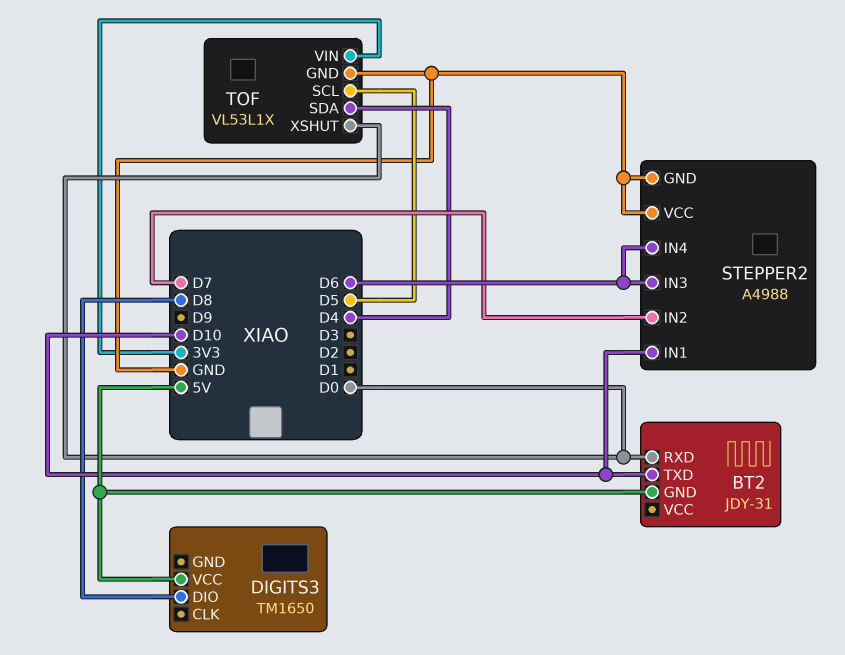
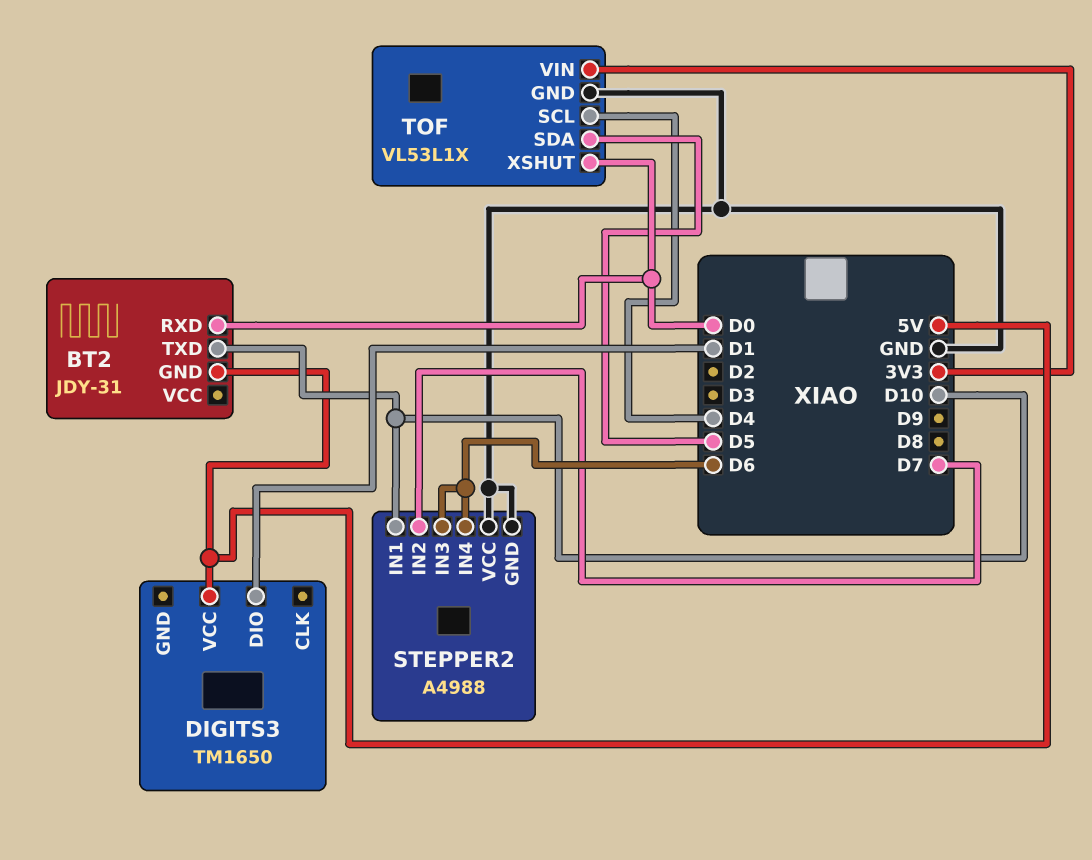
DIGITS3 pin DIO: D8 -> D1
TOF pin SCL: D5 -> D4
TOF pin SDA: D4 -> D5

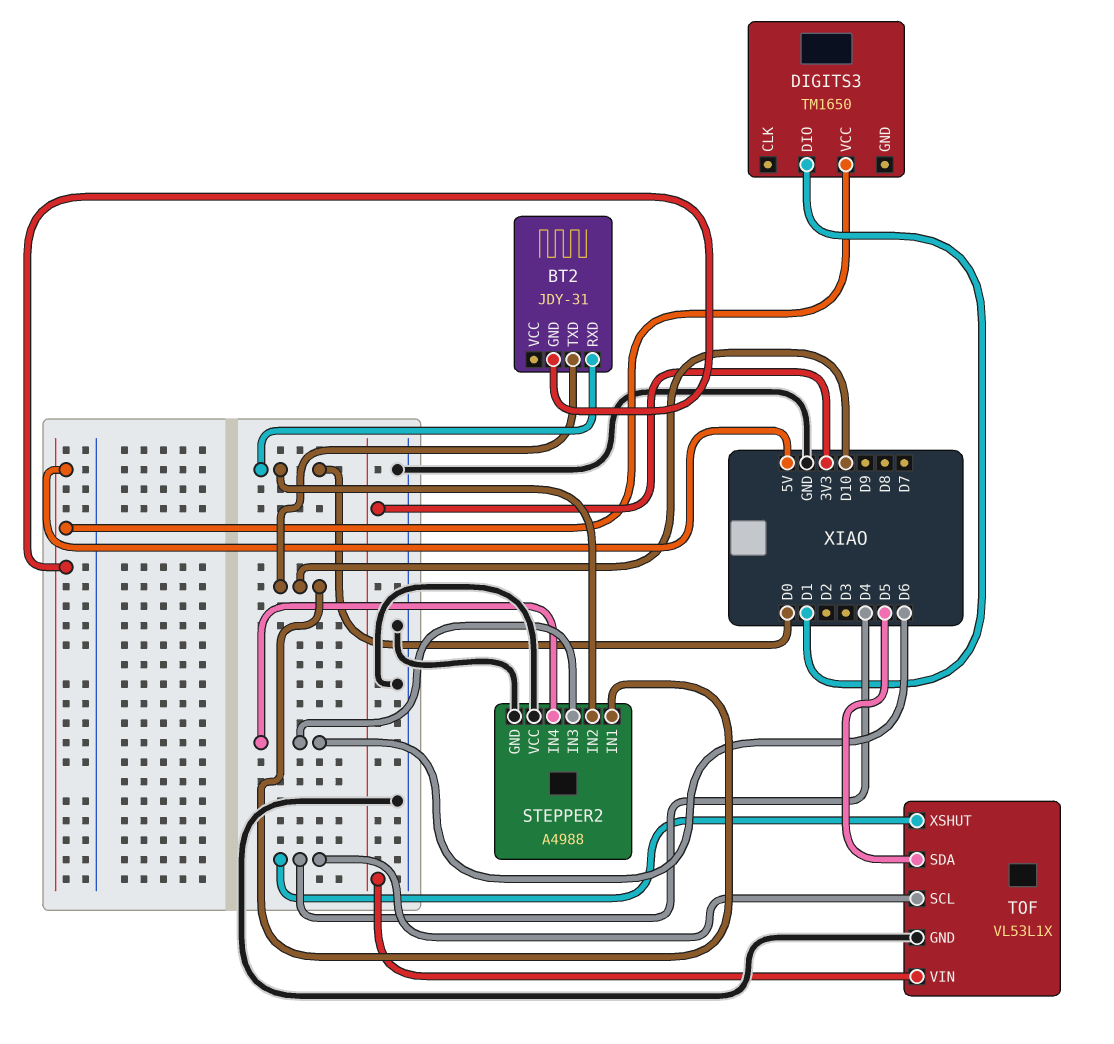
STEPPER2 pin IN2: D7 -> D0
TOF pin XSHUT: D0 -> D4

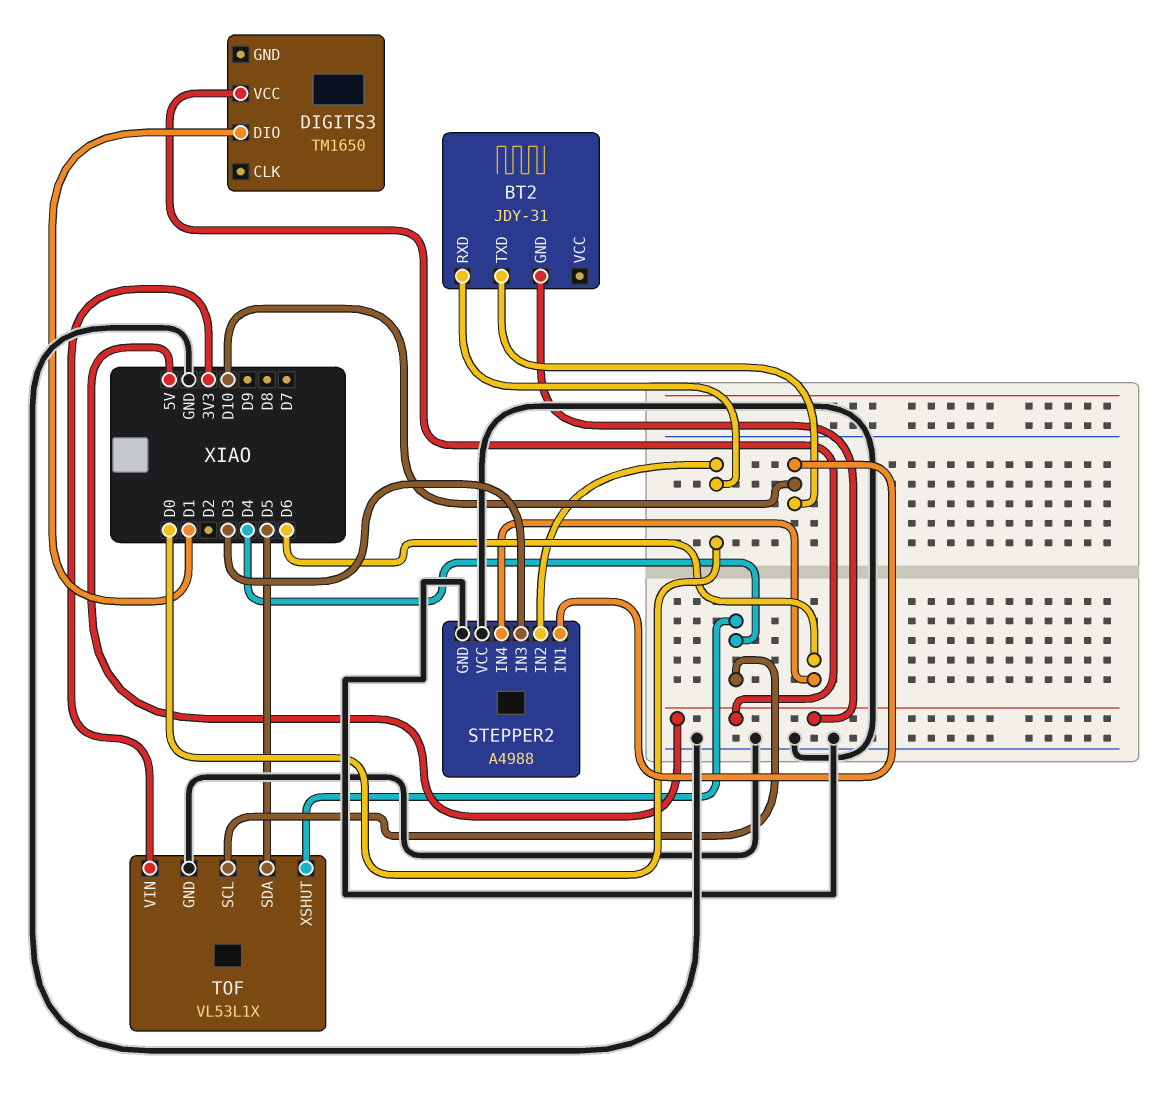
STEPPER2 pin IN3: D6 -> D3

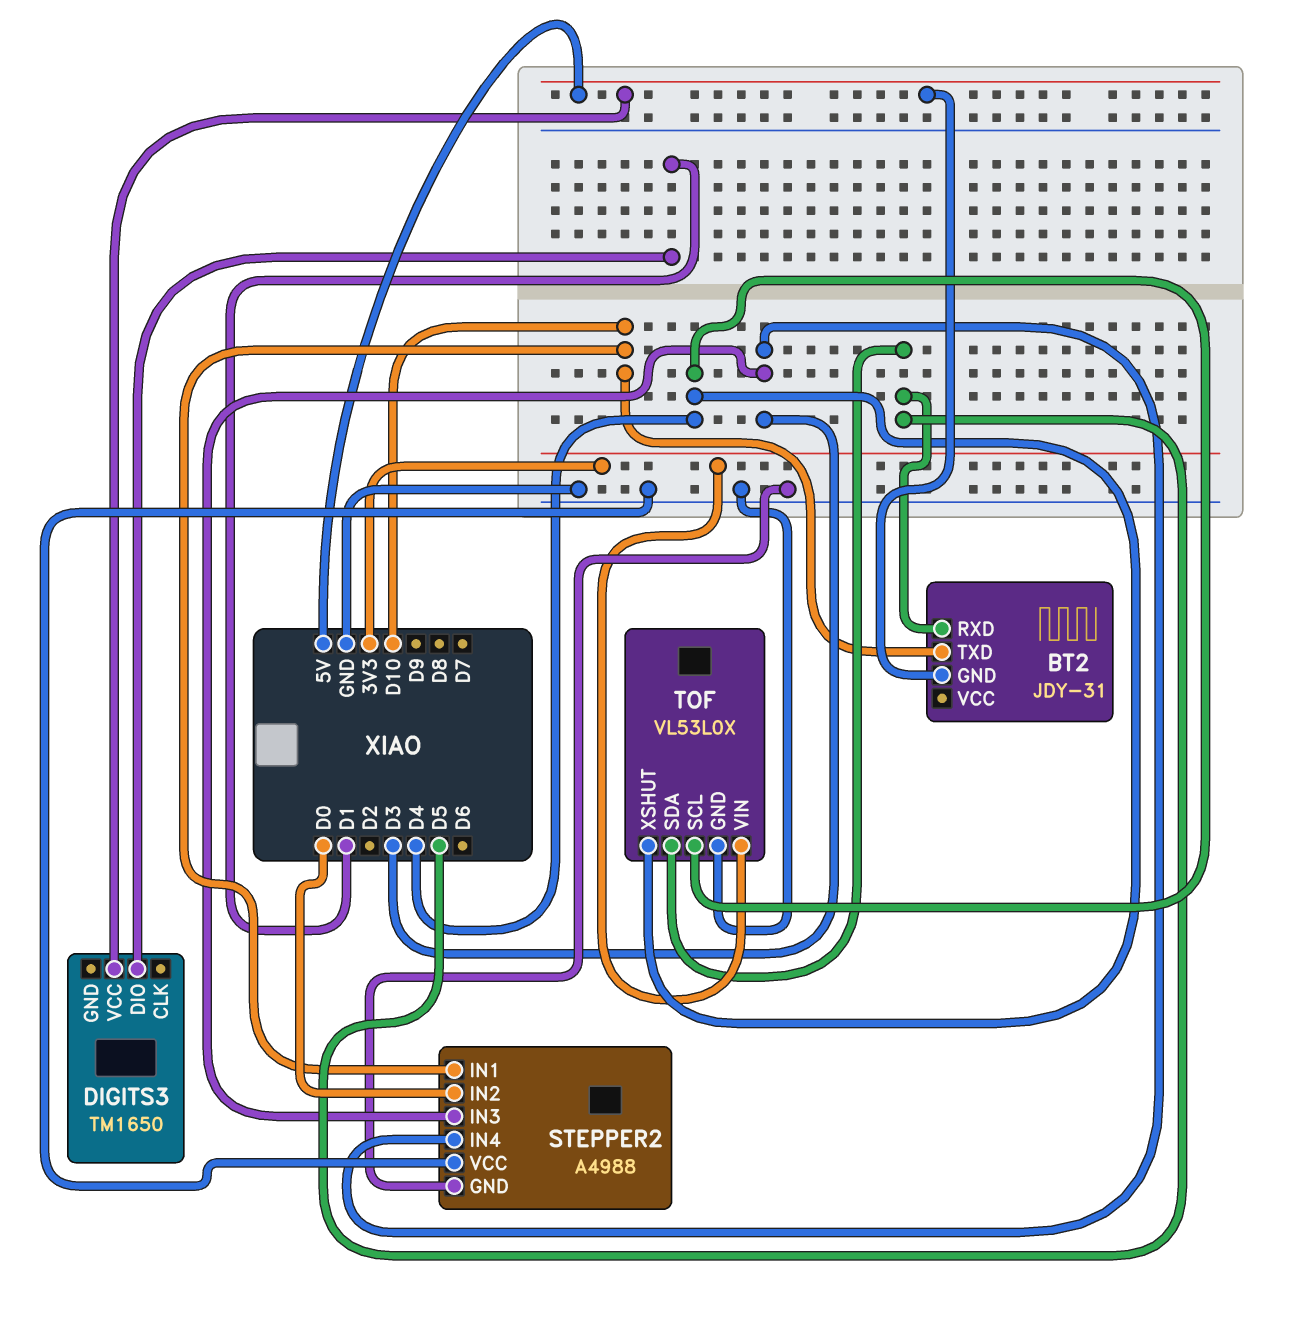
BT2 pin RXD: D0 -> D5
STEPPER2 pin IN4: D6 -> D3
TOF: VL53L1X -> VL53L0X

